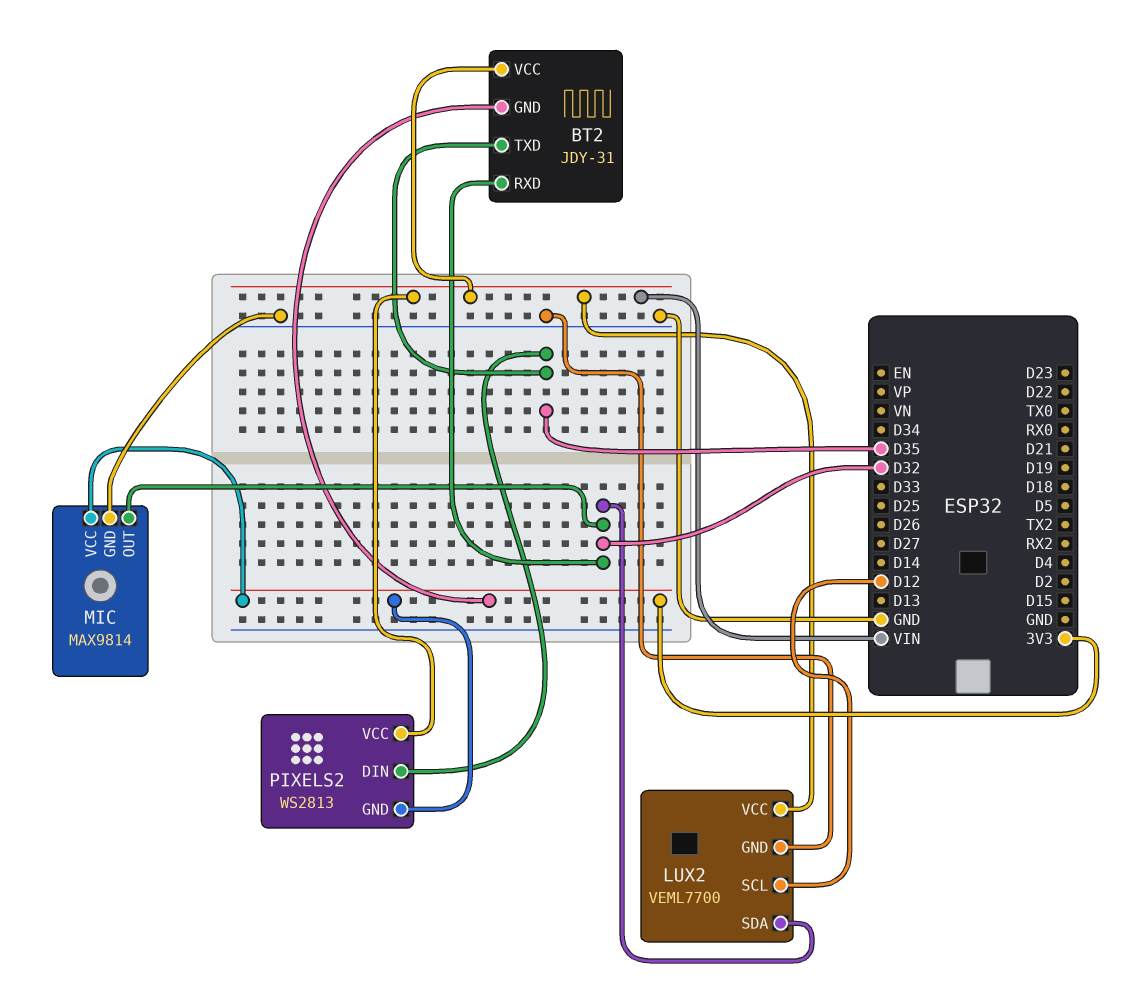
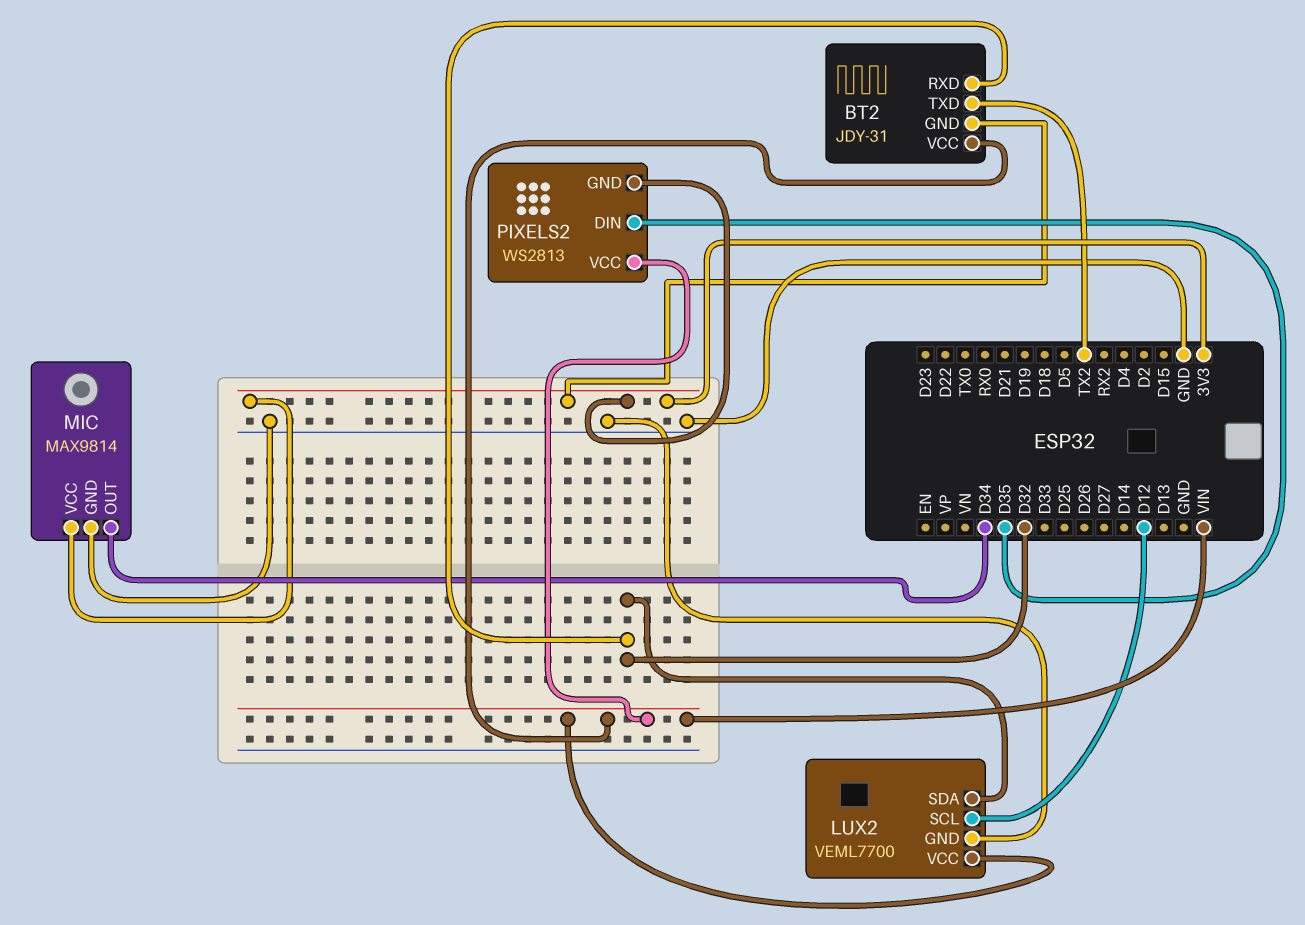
BT2 pin TXD: D35 -> TX2
MIC pin OUT: D32 -> D34

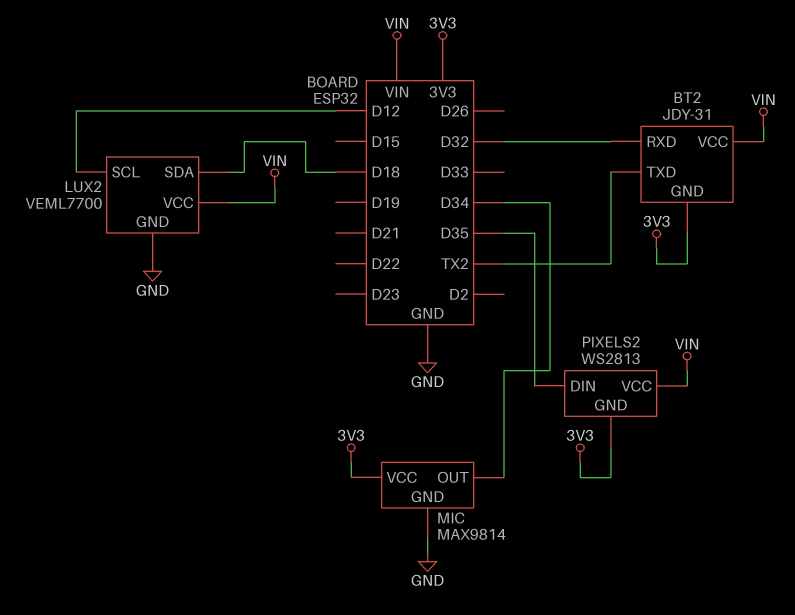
LUX2 pin SDA: D32 -> D18

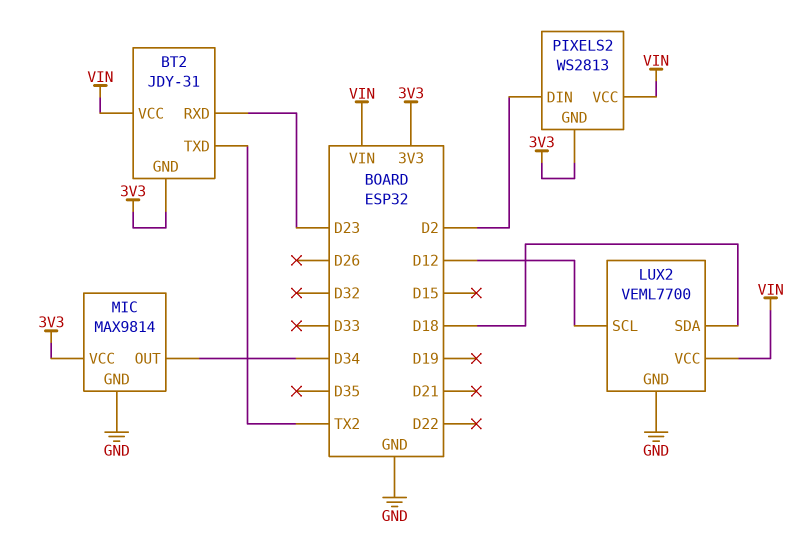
BT2 pin RXD: D32 -> D23
PIXELS2 pin DIN: D35 -> D2

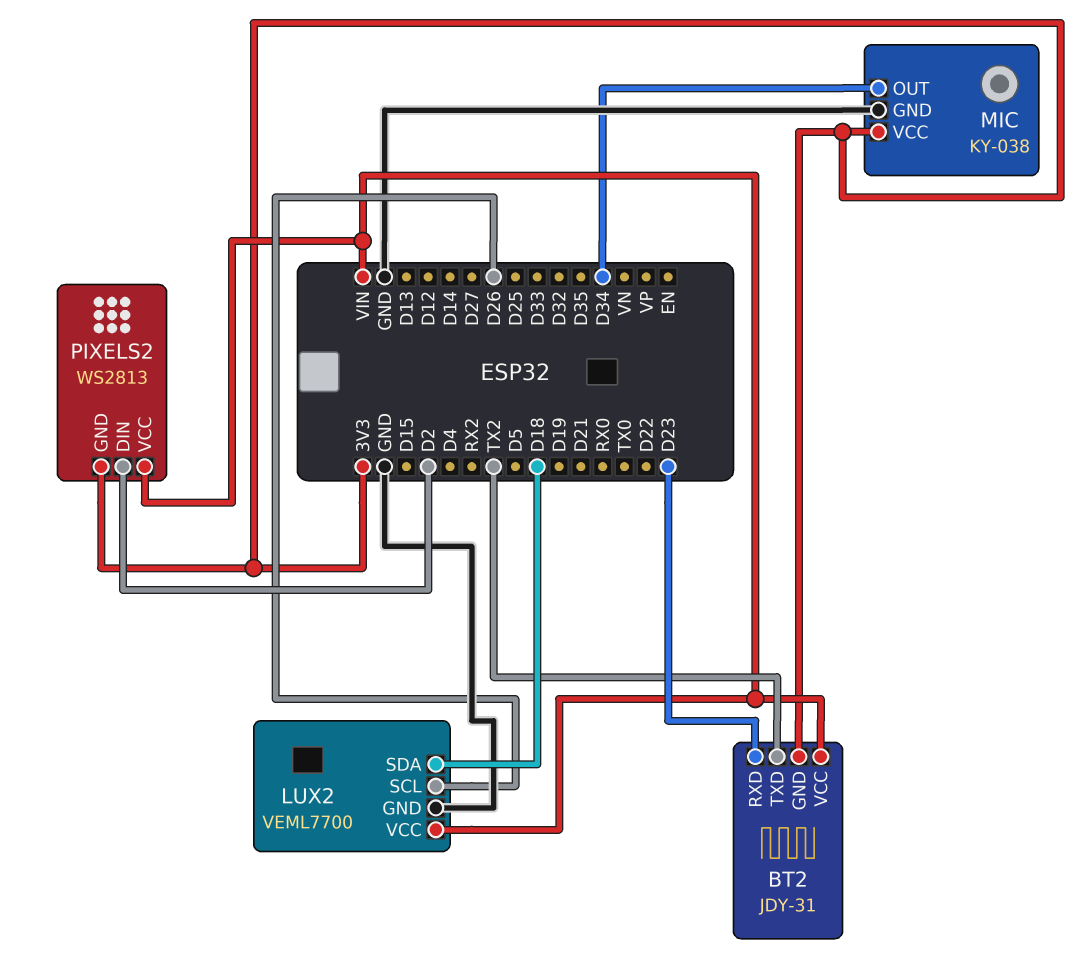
LUX2 pin SCL: D12 -> D26
MIC: MAX9814 -> KY-038

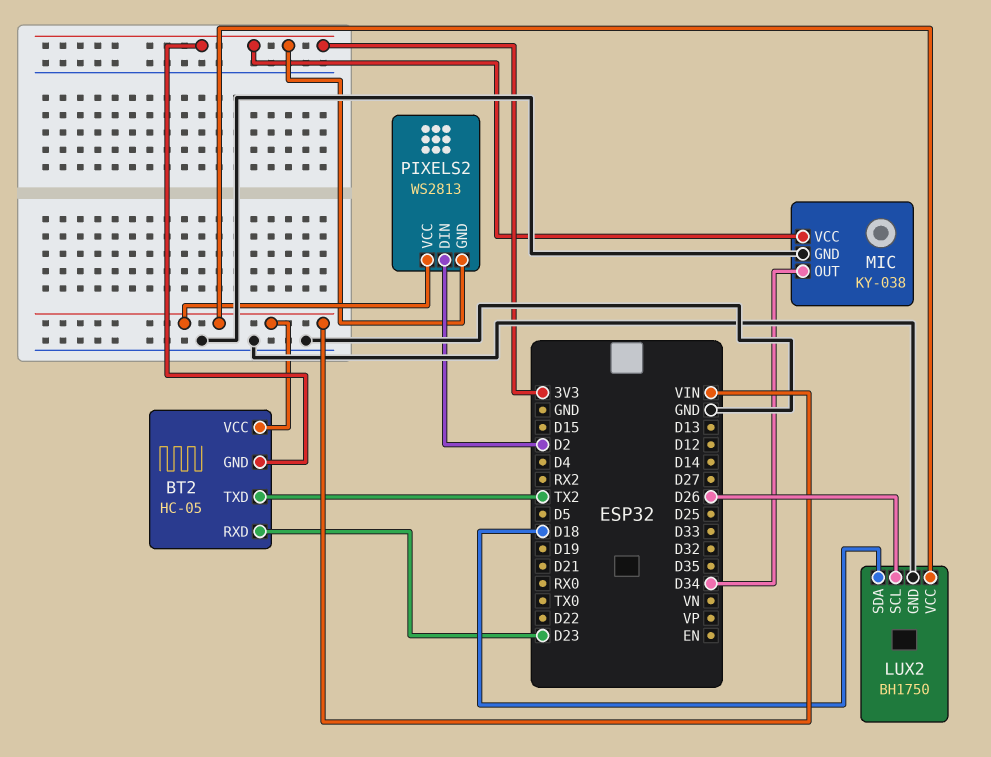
BT2: JDY-31 -> HC-05
LUX2: VEML7700 -> BH1750

